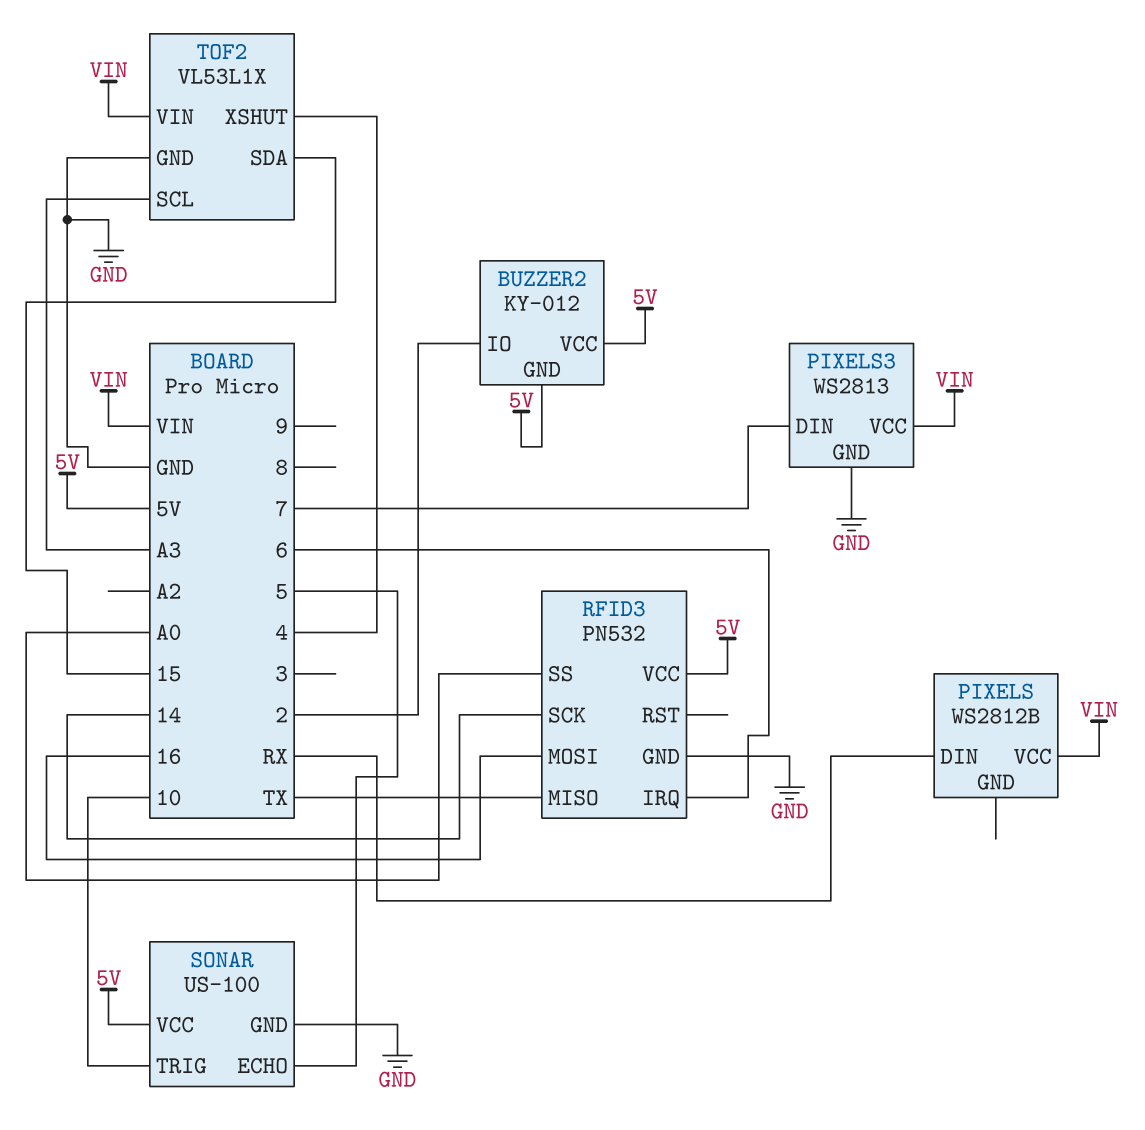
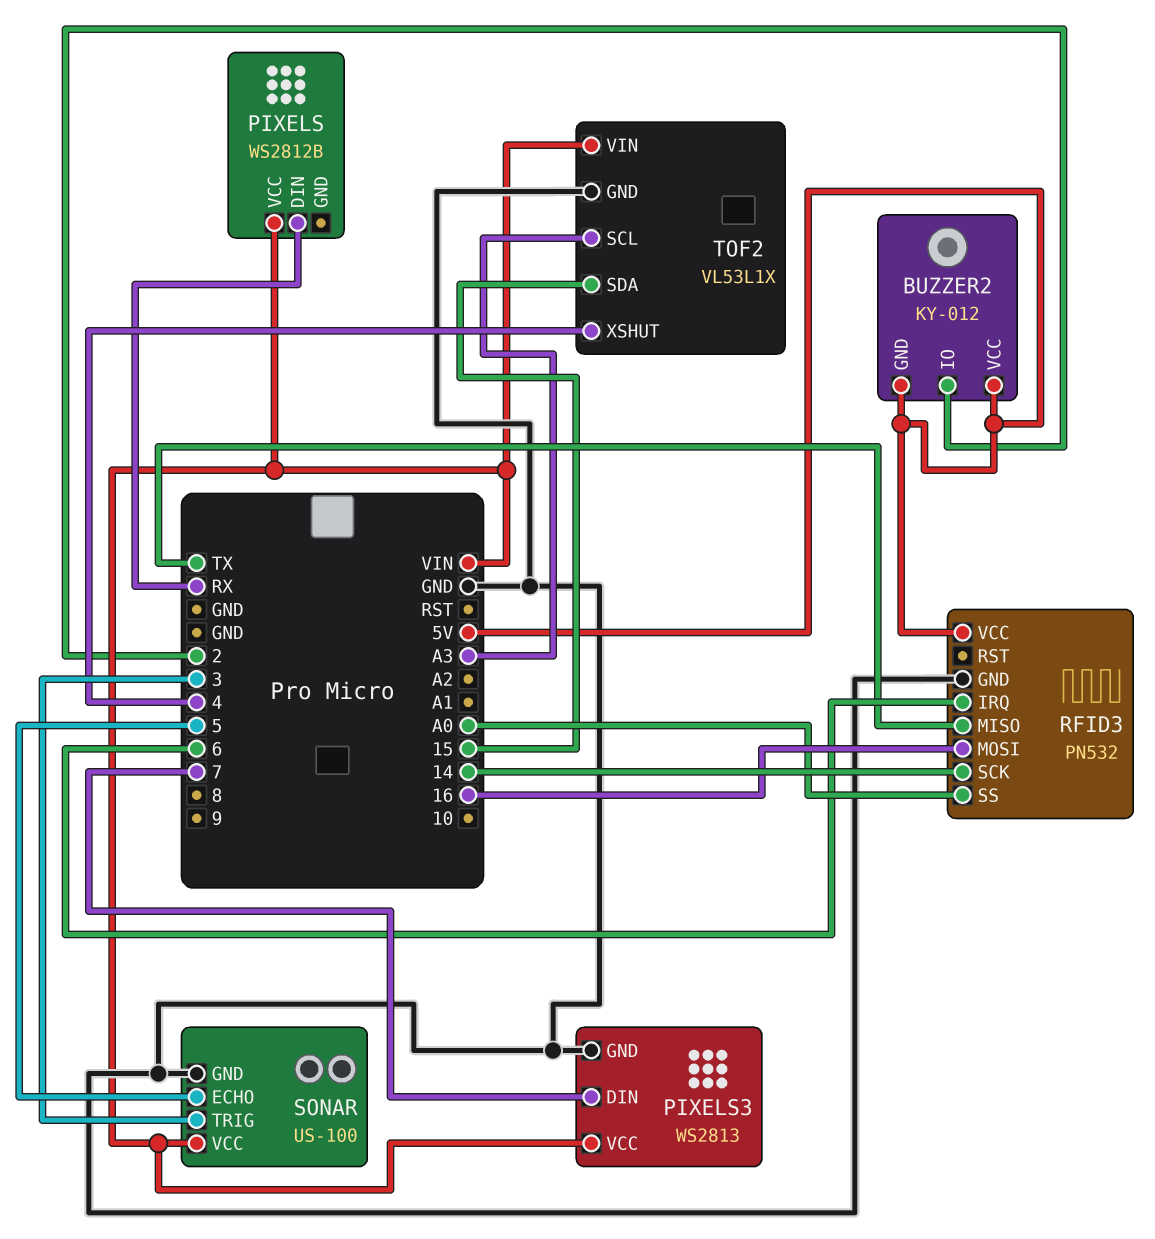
SONAR pin TRIG: 10 -> 3
SONAR pin VCC: 5V -> VIN

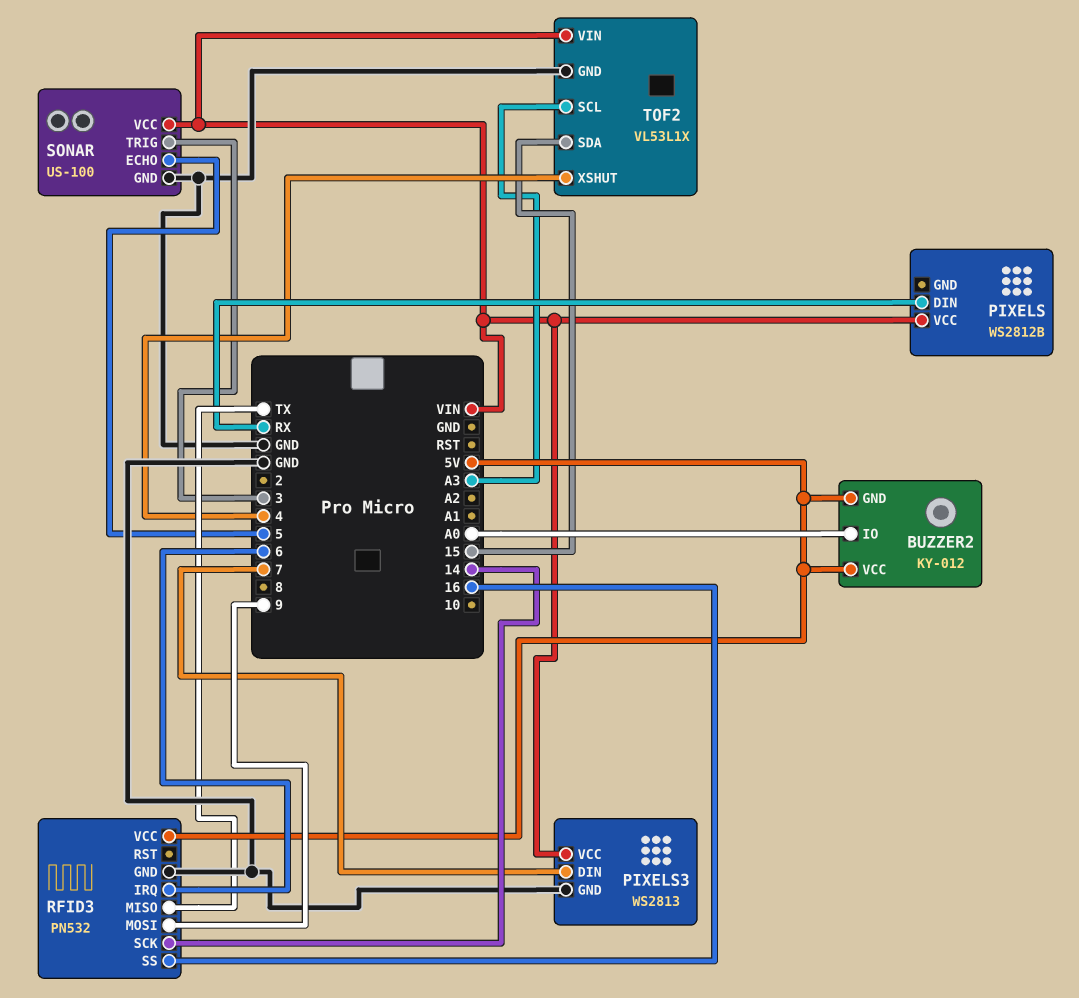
BUZZER2 pin IO: 2 -> A0
RFID3 pin MOSI: 16 -> 9
RFID3 pin SS: A0 -> 16

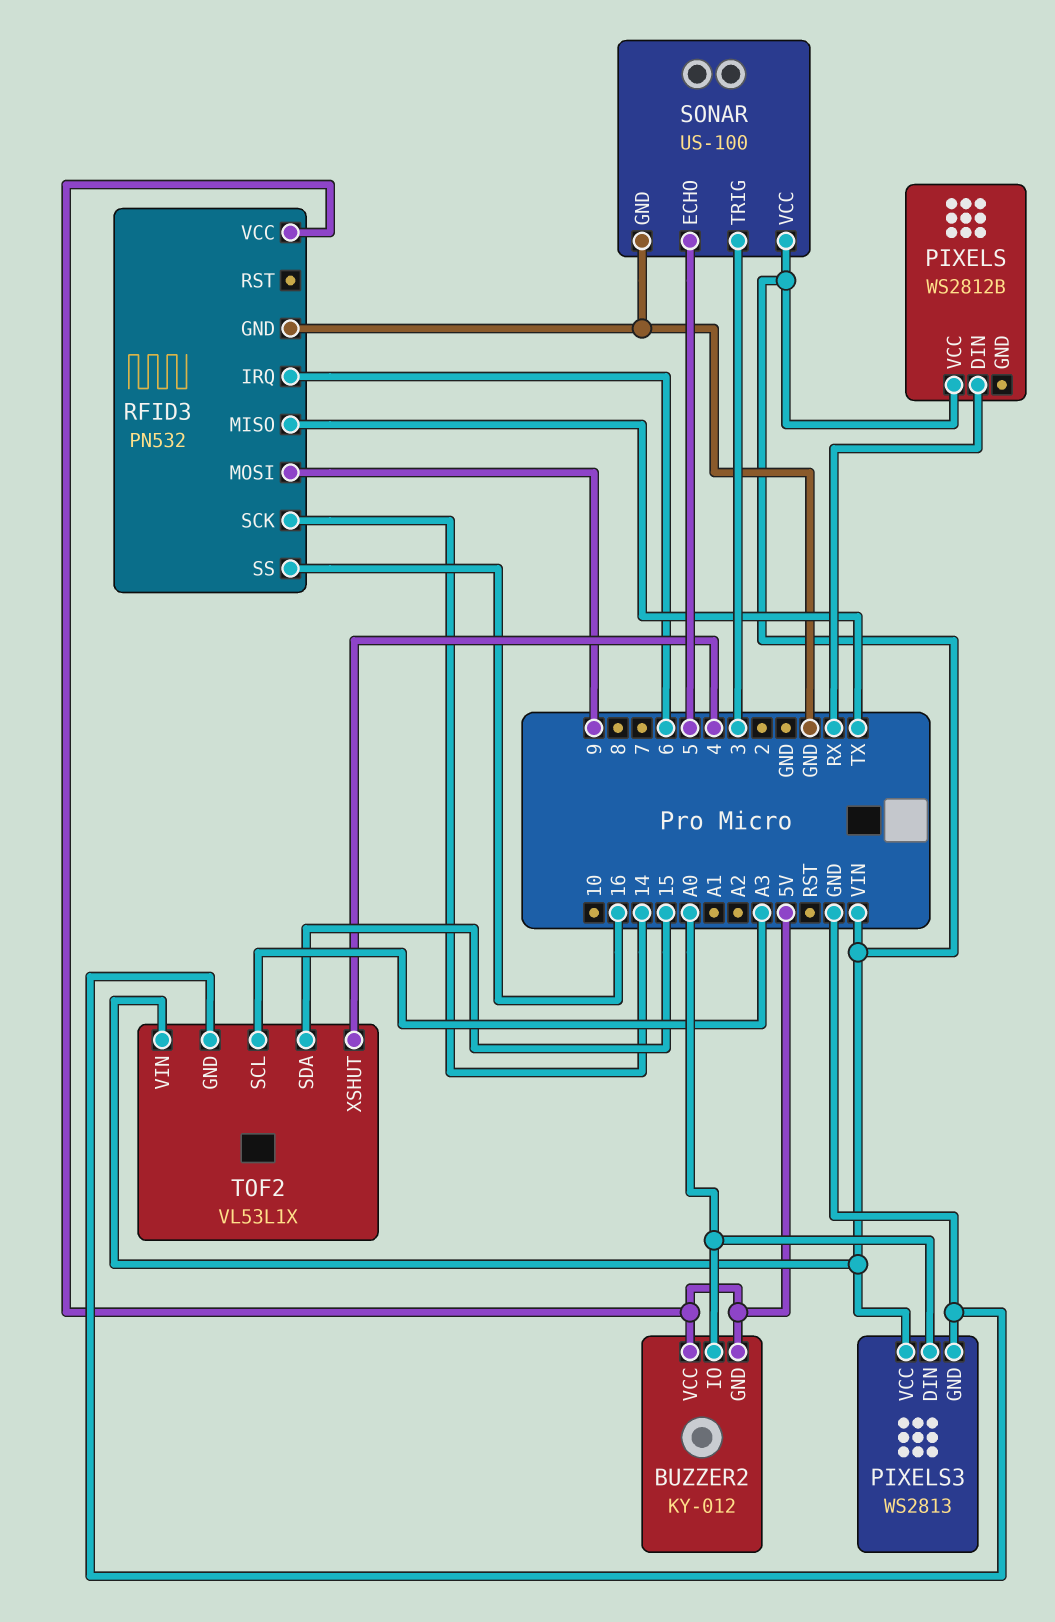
PIXELS3 pin DIN: 7 -> A0

